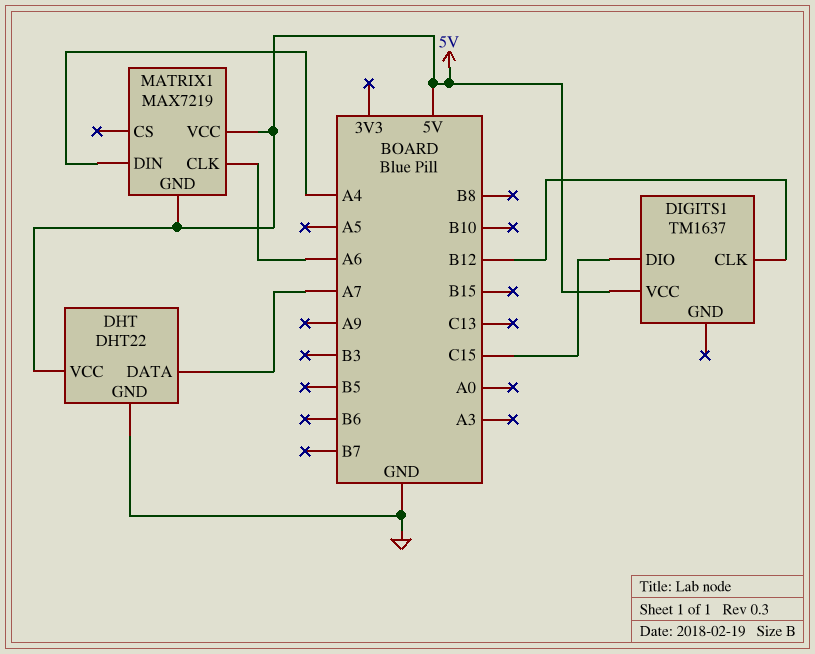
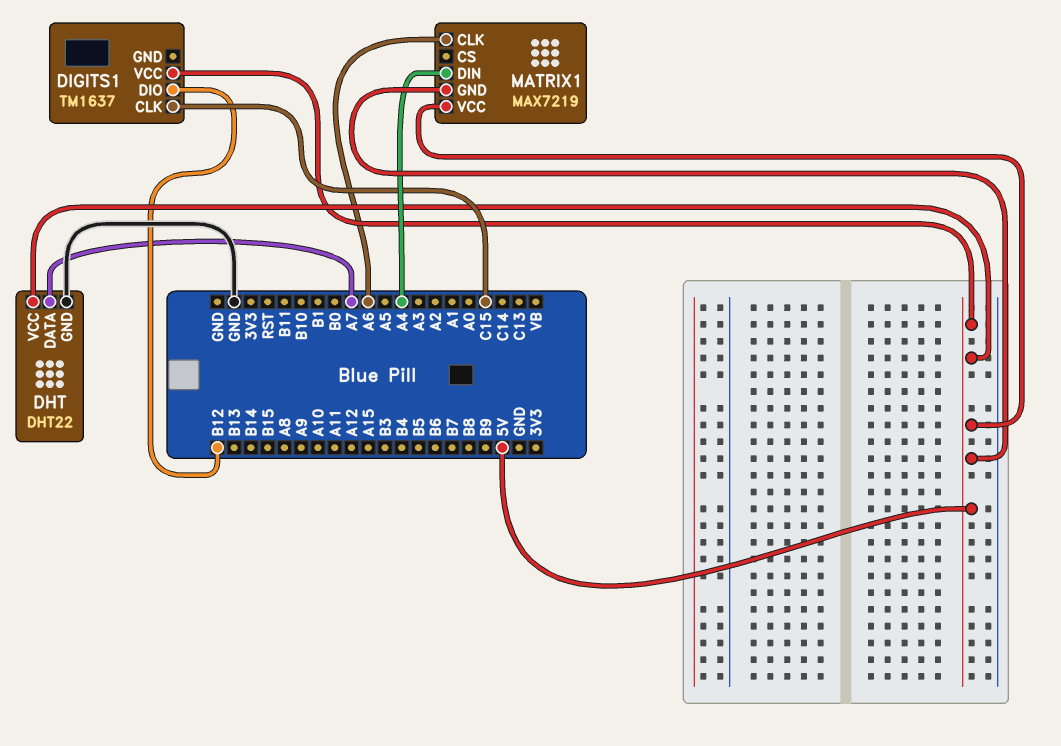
DIGITS1 pin CLK: B12 -> C15
DIGITS1 pin DIO: C15 -> B12

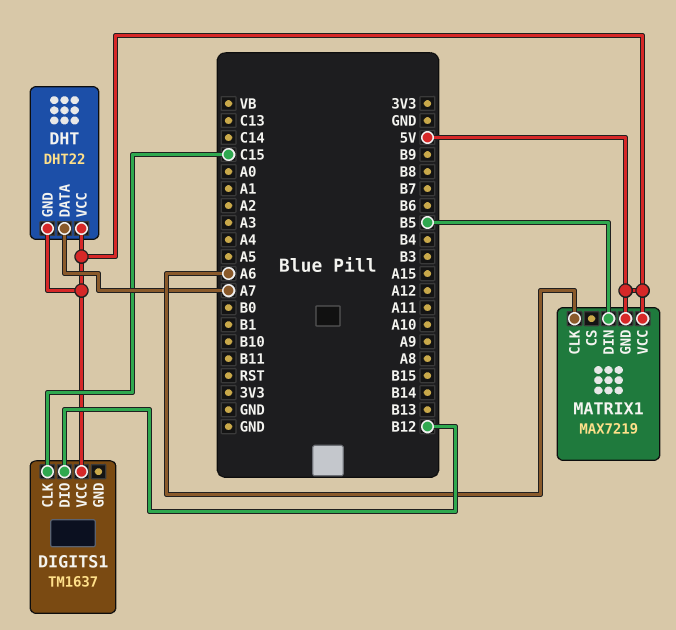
DHT pin GND: GND -> 5V
MATRIX1 pin DIN: A4 -> B5

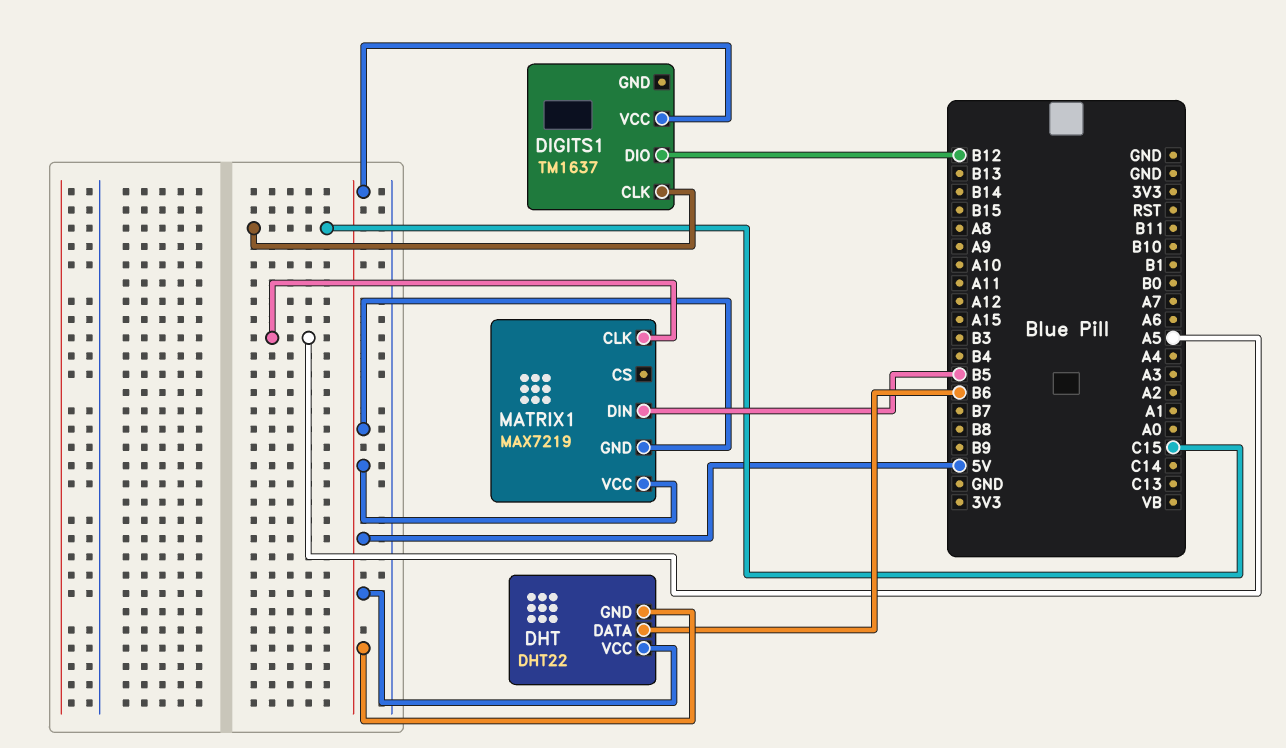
DHT pin DATA: A7 -> B6
MATRIX1 pin CLK: A6 -> A5

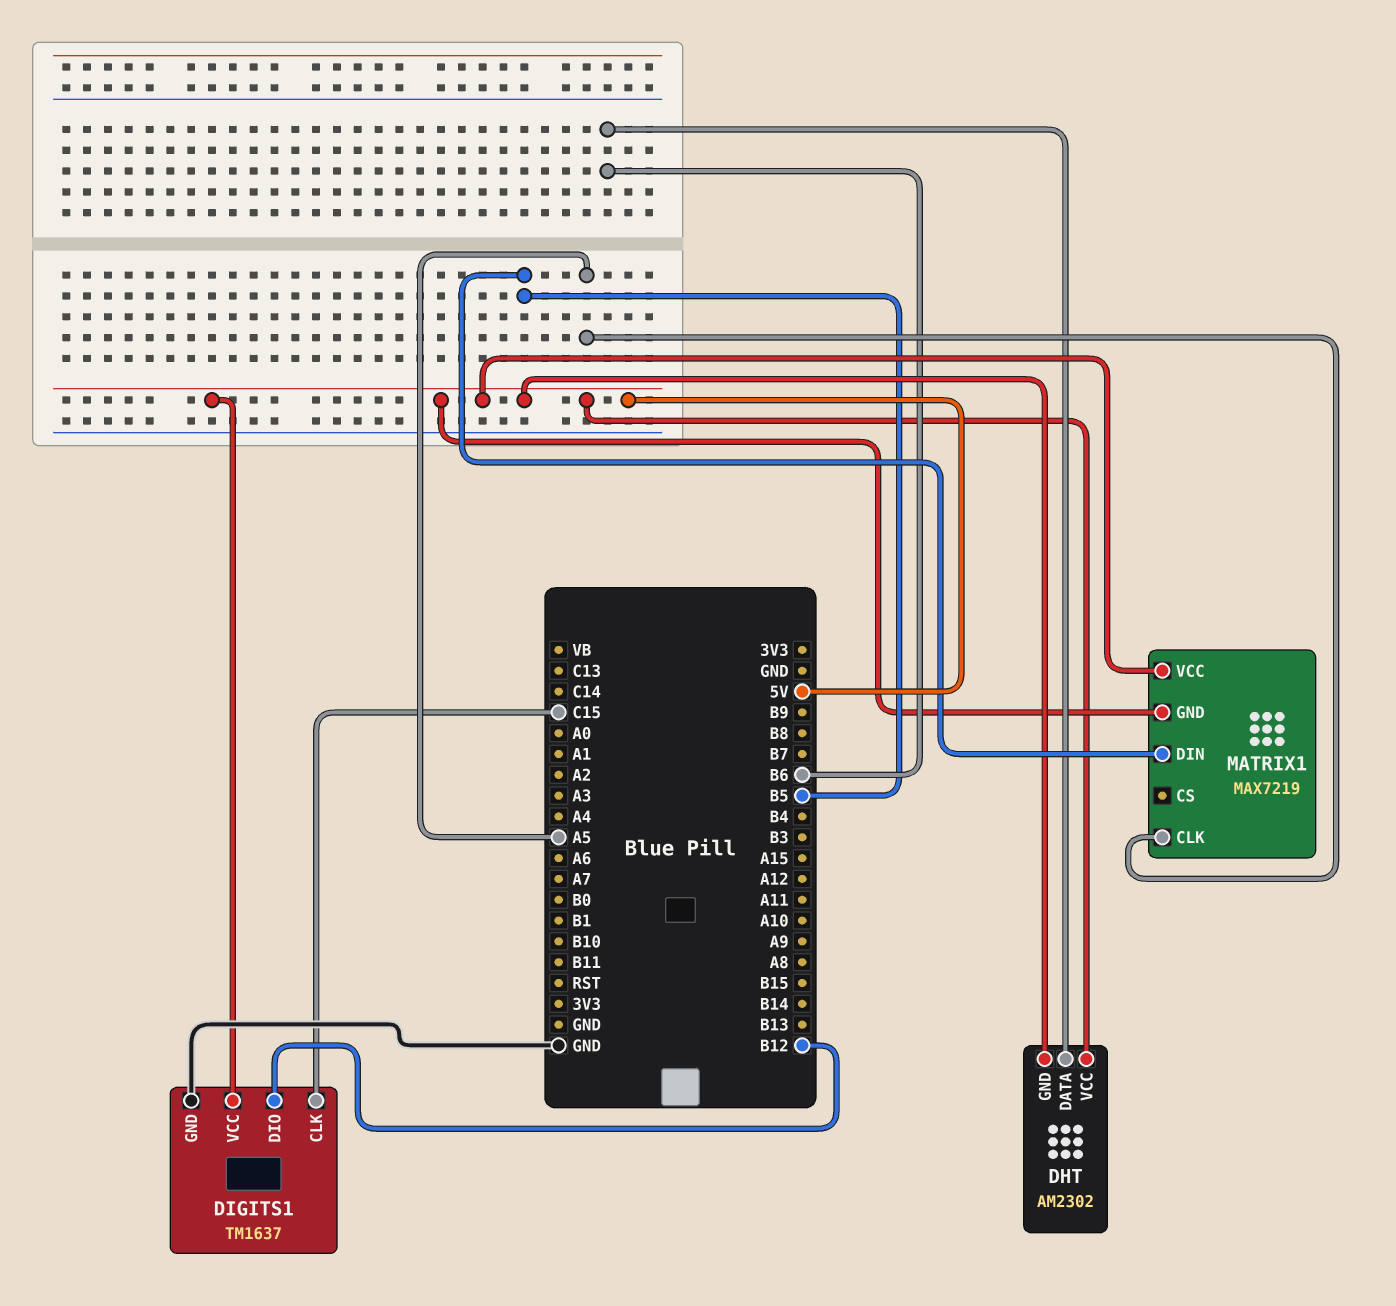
DHT: DHT22 -> AM2302
DIGITS1 pin GND: none -> GND

